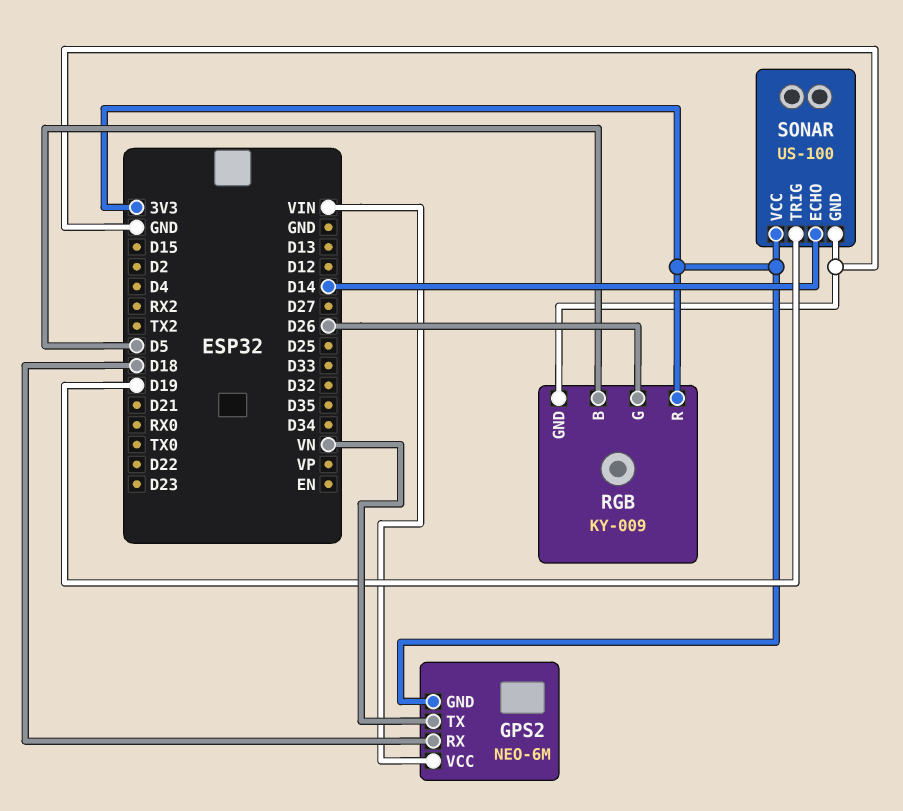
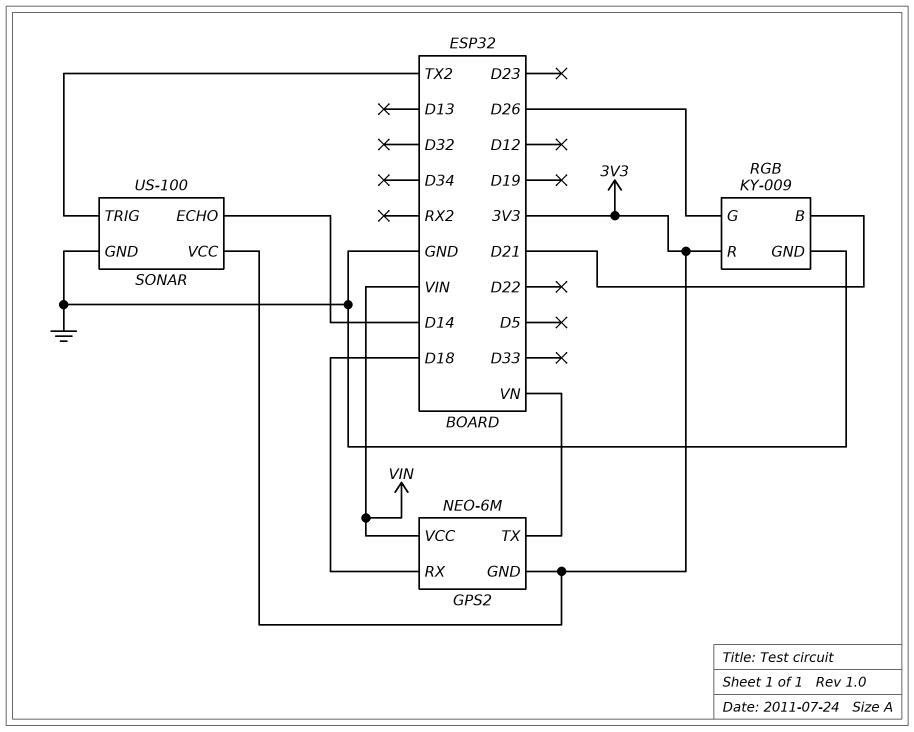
RGB pin B: D5 -> D21
SONAR pin TRIG: D19 -> TX2

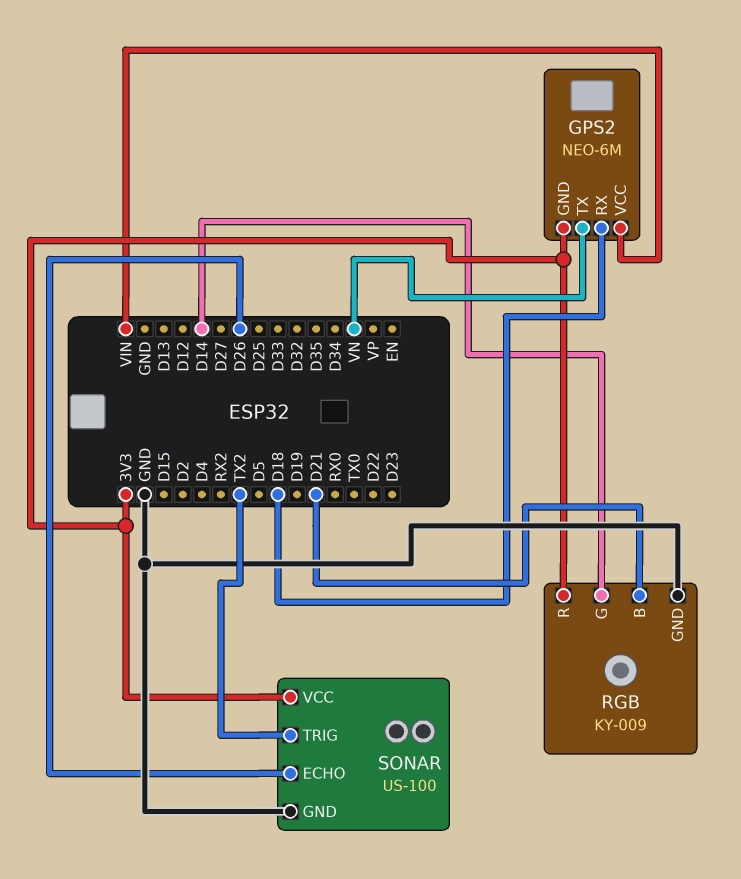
RGB pin G: D26 -> D14
SONAR pin ECHO: D14 -> D26

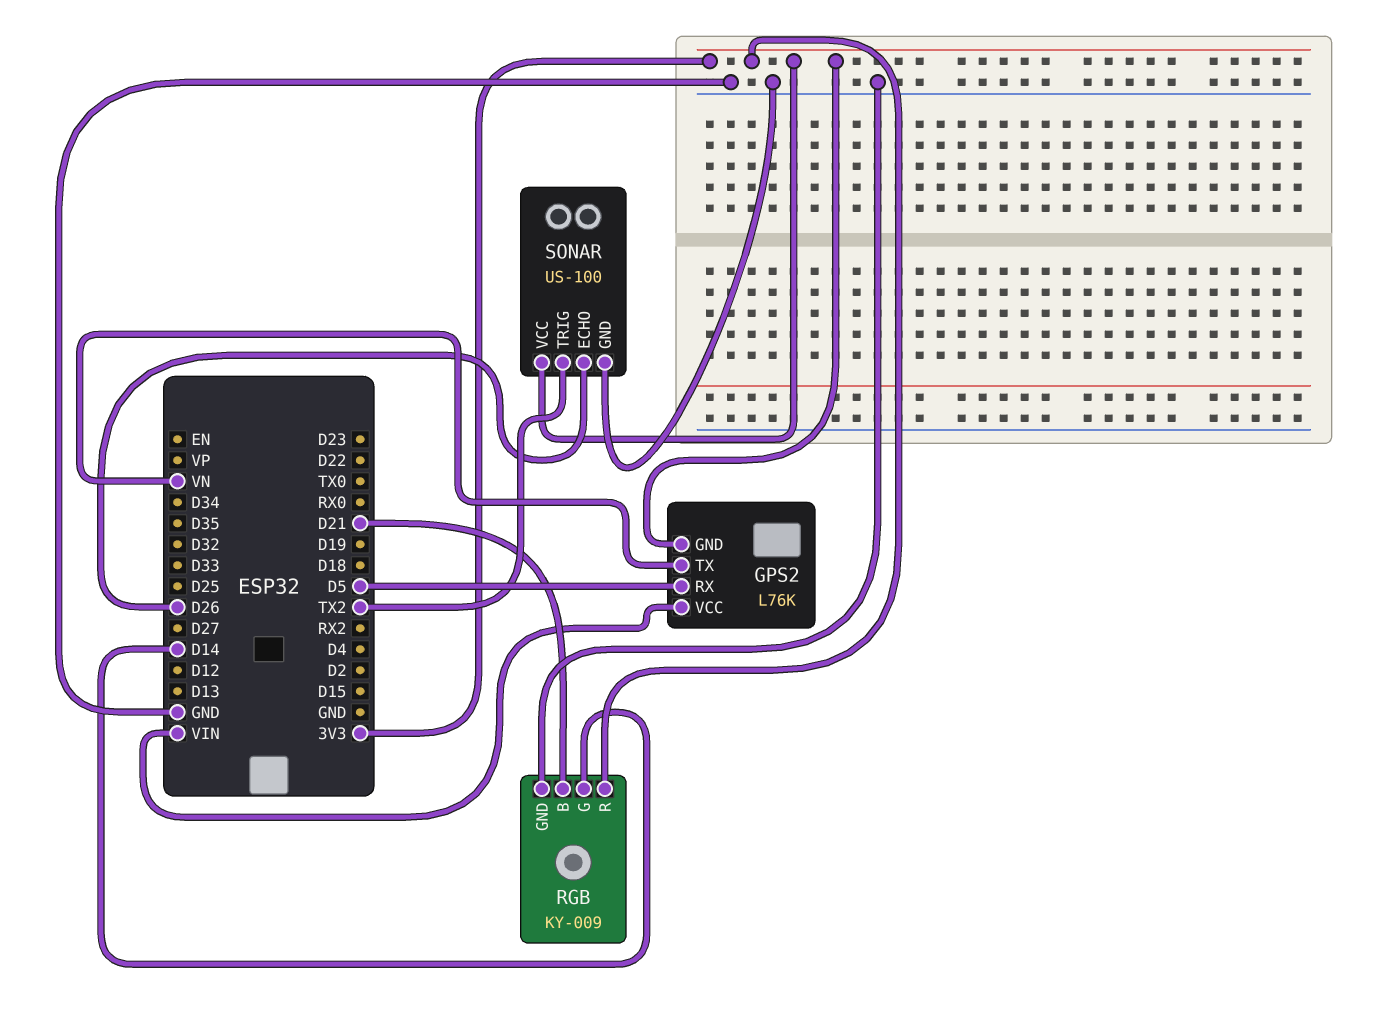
GPS2: NEO-6M -> L76K
GPS2 pin RX: D18 -> D5

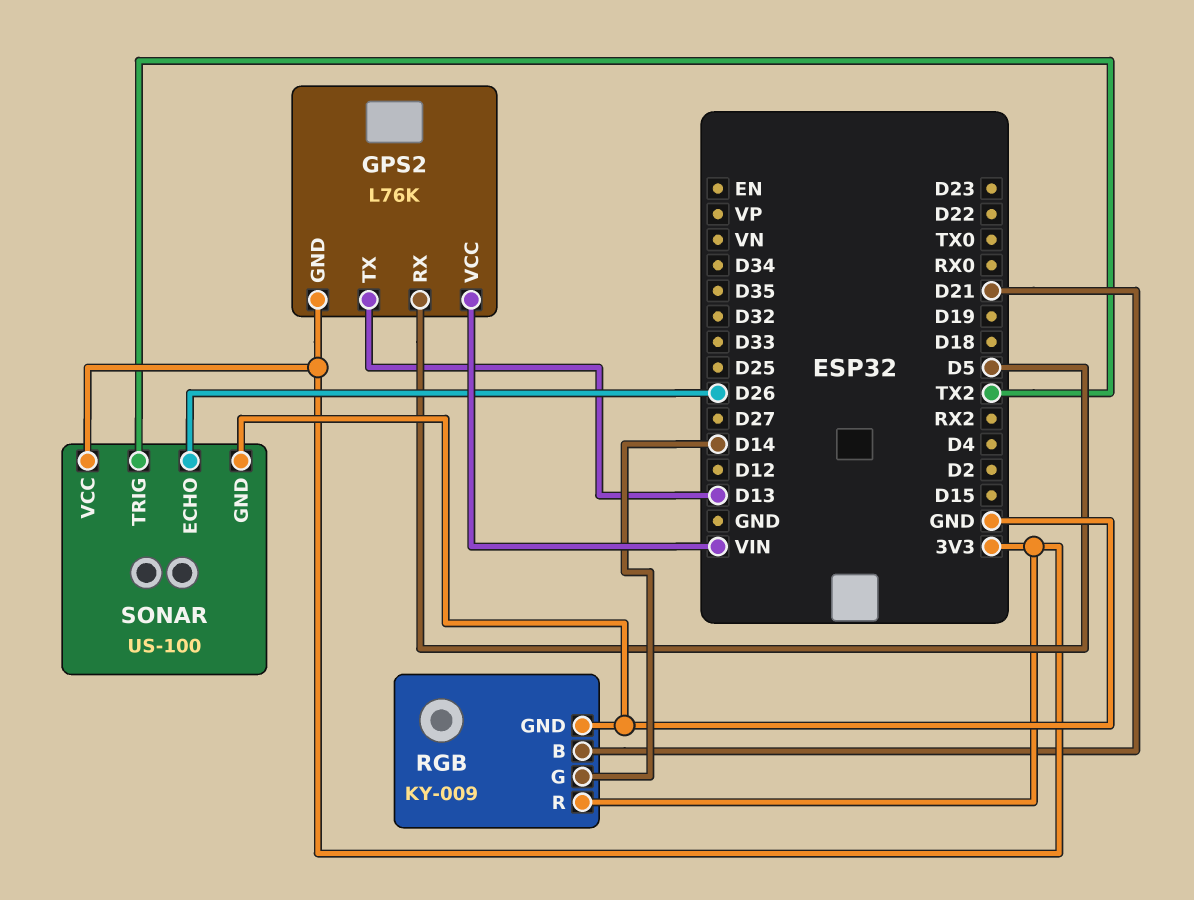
GPS2 pin TX: VN -> D13

